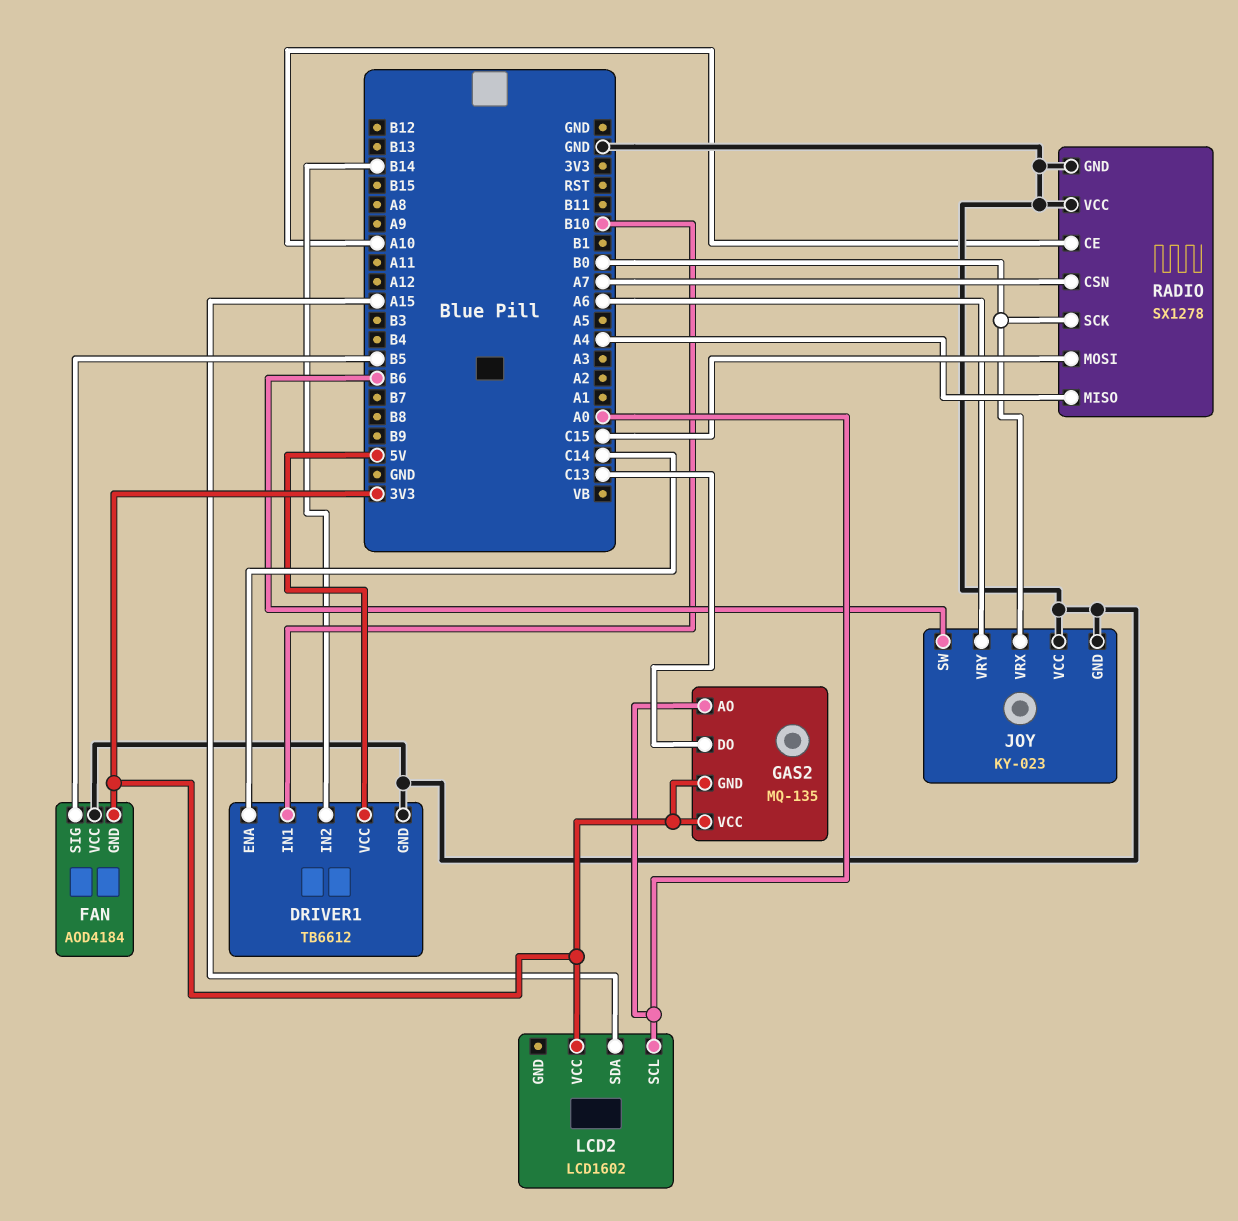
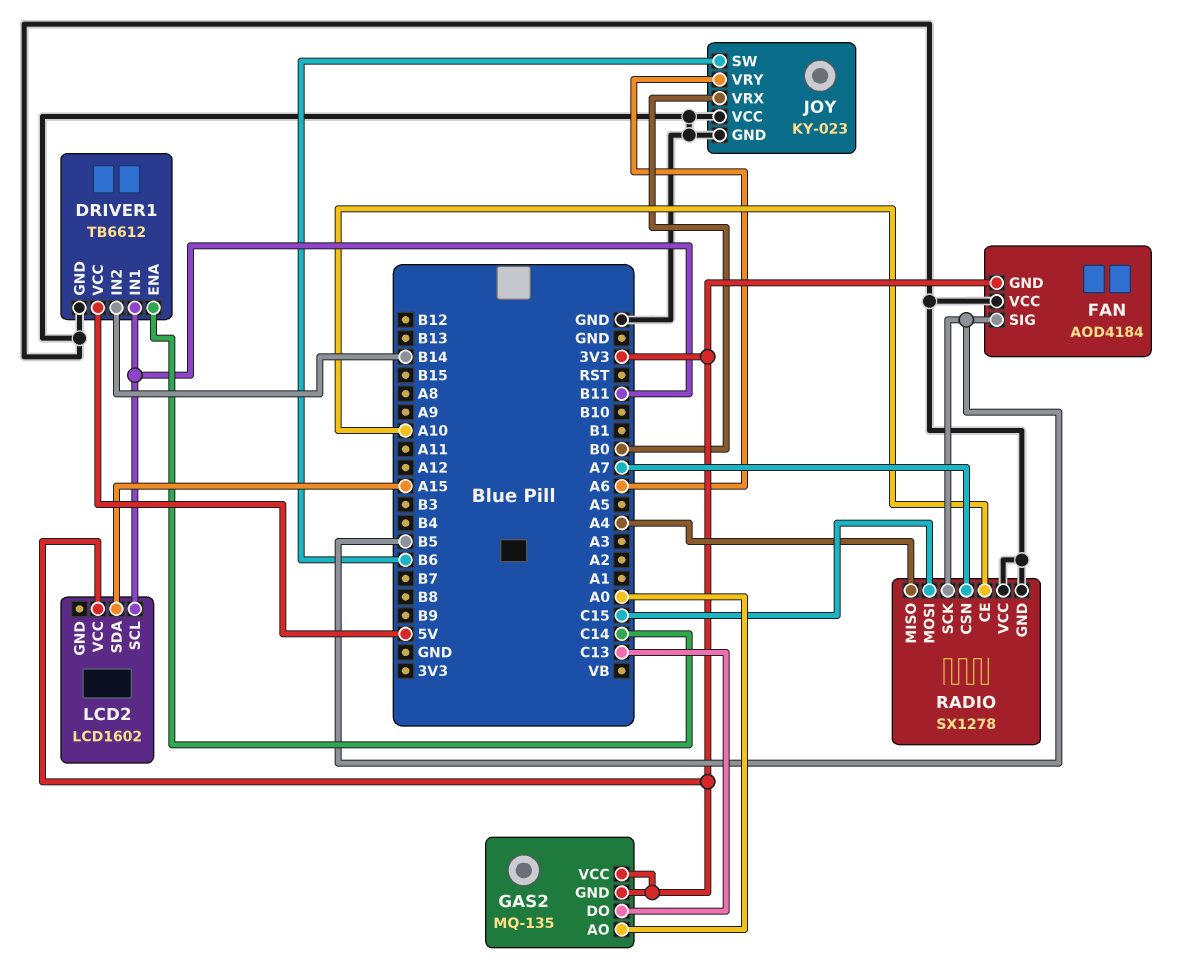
DRIVER1 pin IN1: B10 -> B11
LCD2 pin SCL: A0 -> B11
RADIO pin SCK: B0 -> B5

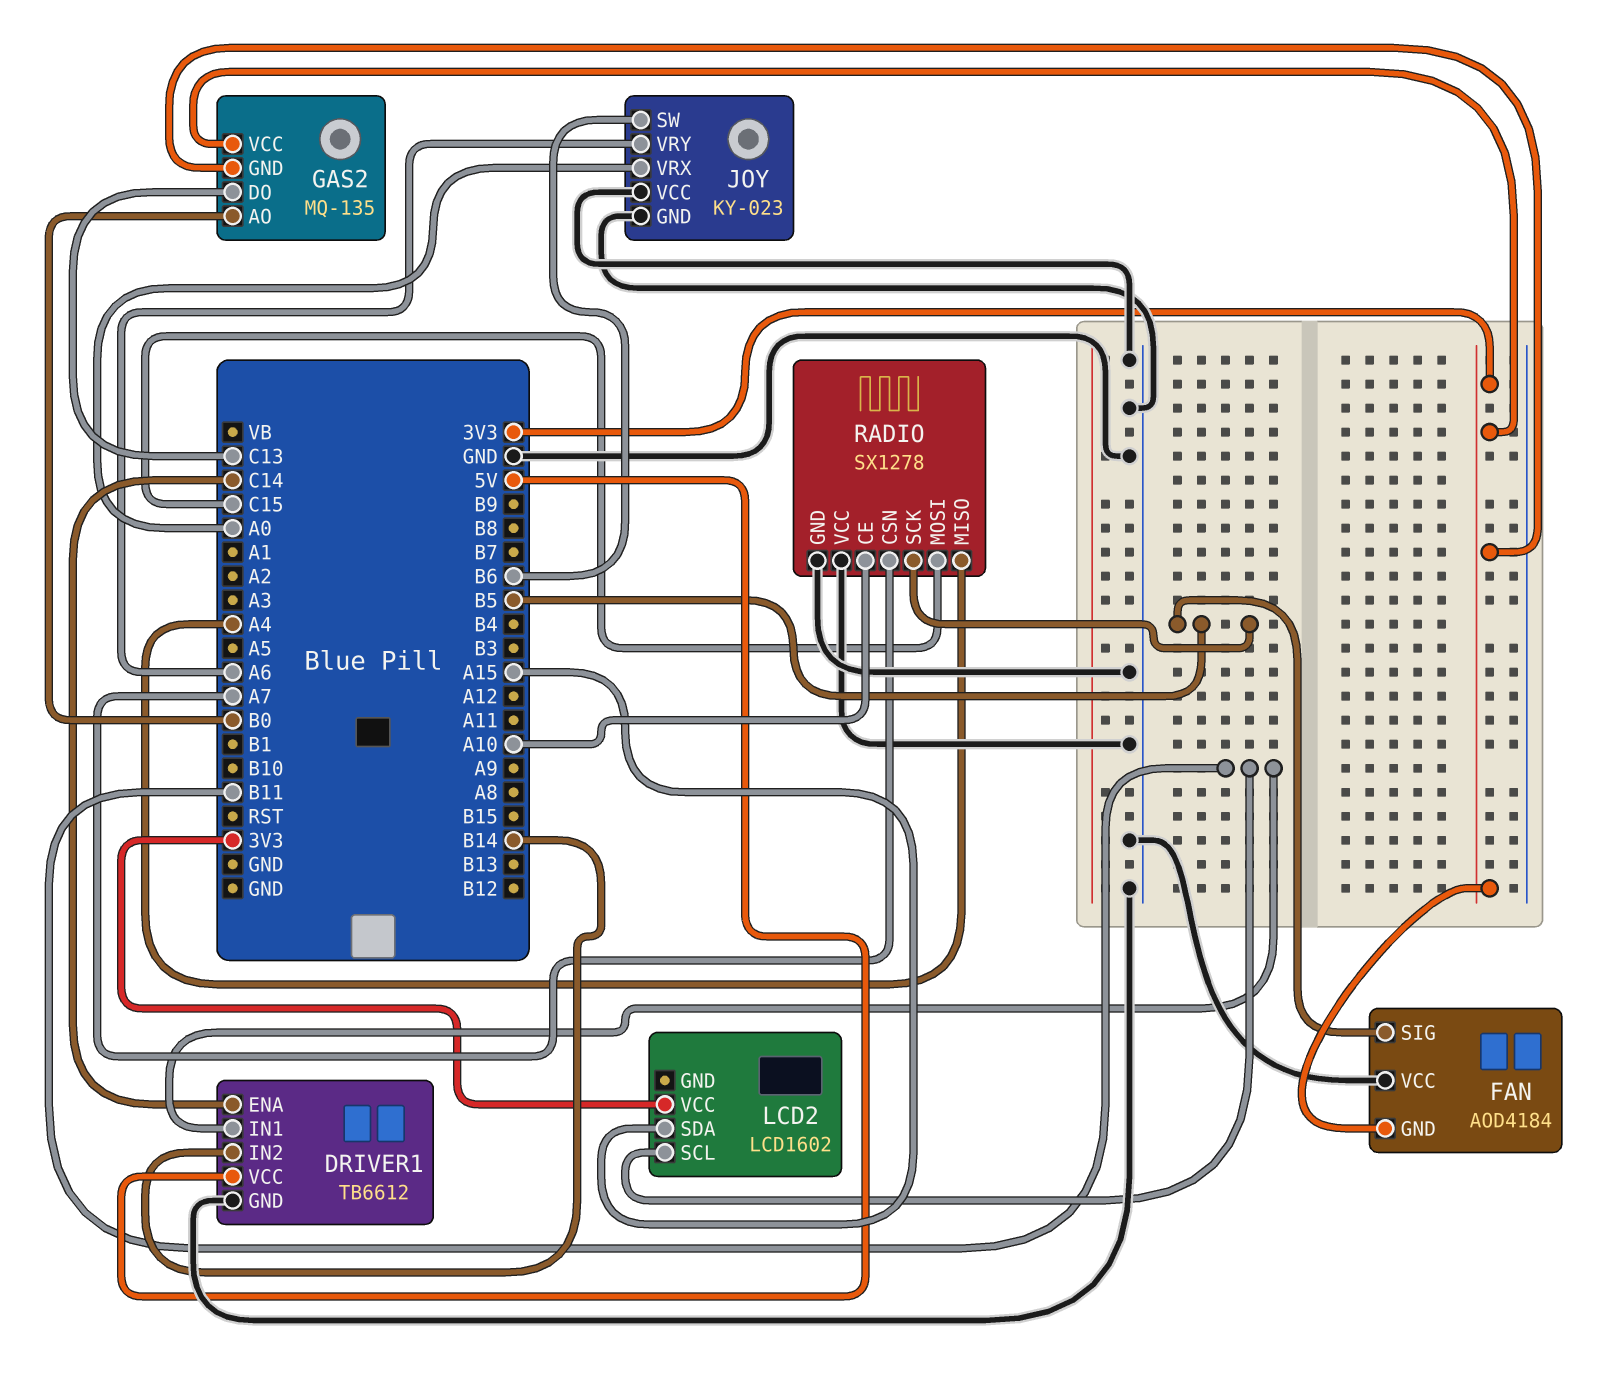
GAS2 pin AO: A0 -> B0
JOY pin VRX: B0 -> A0

